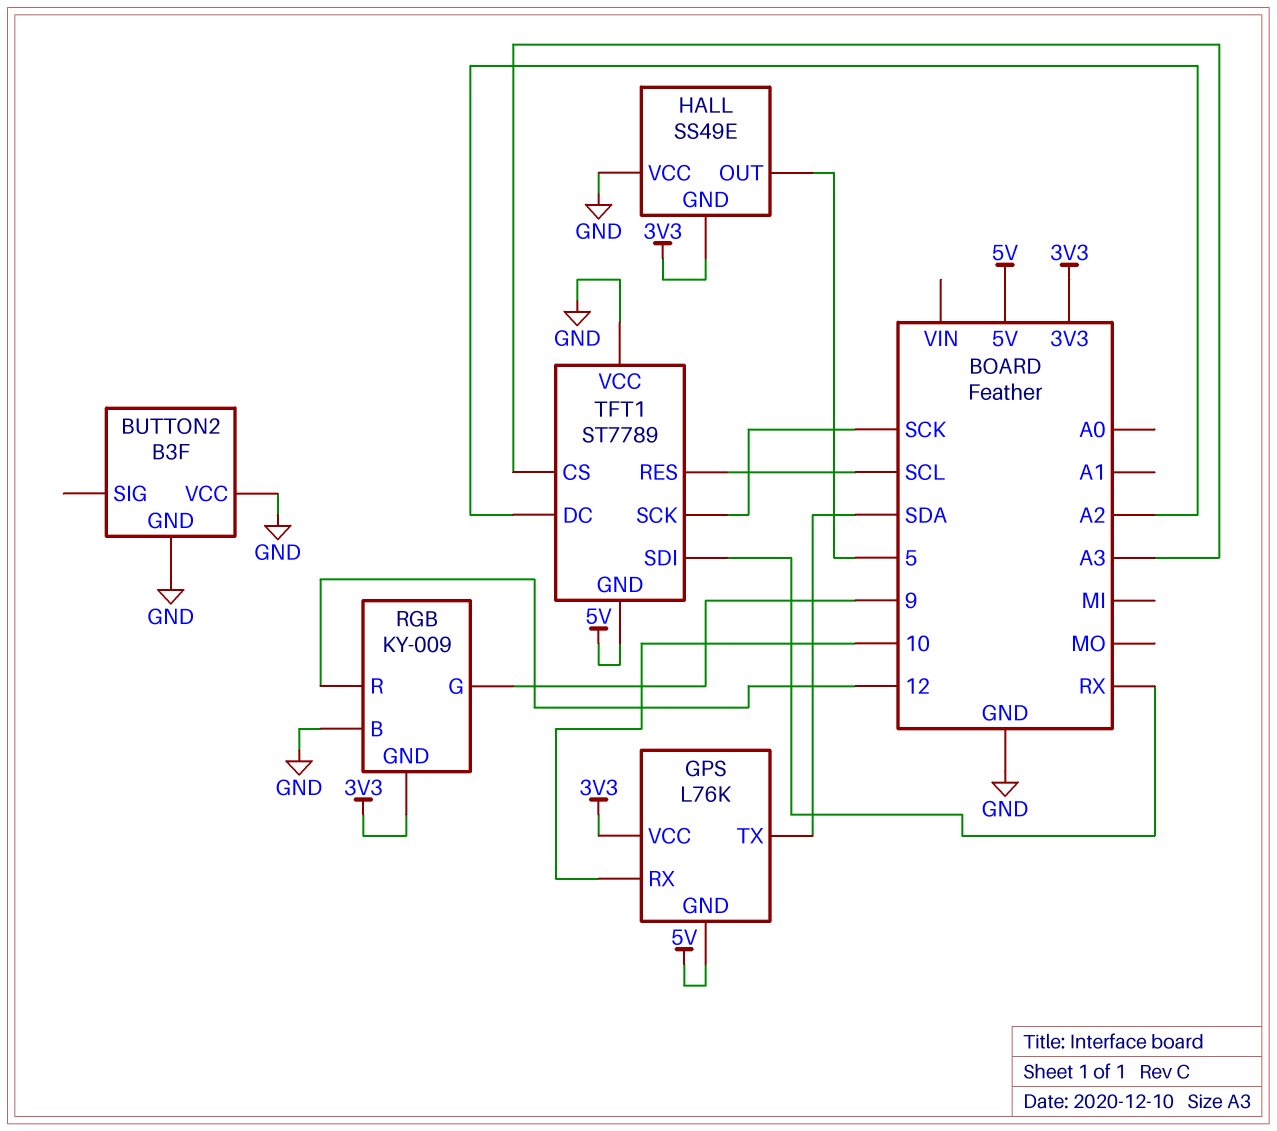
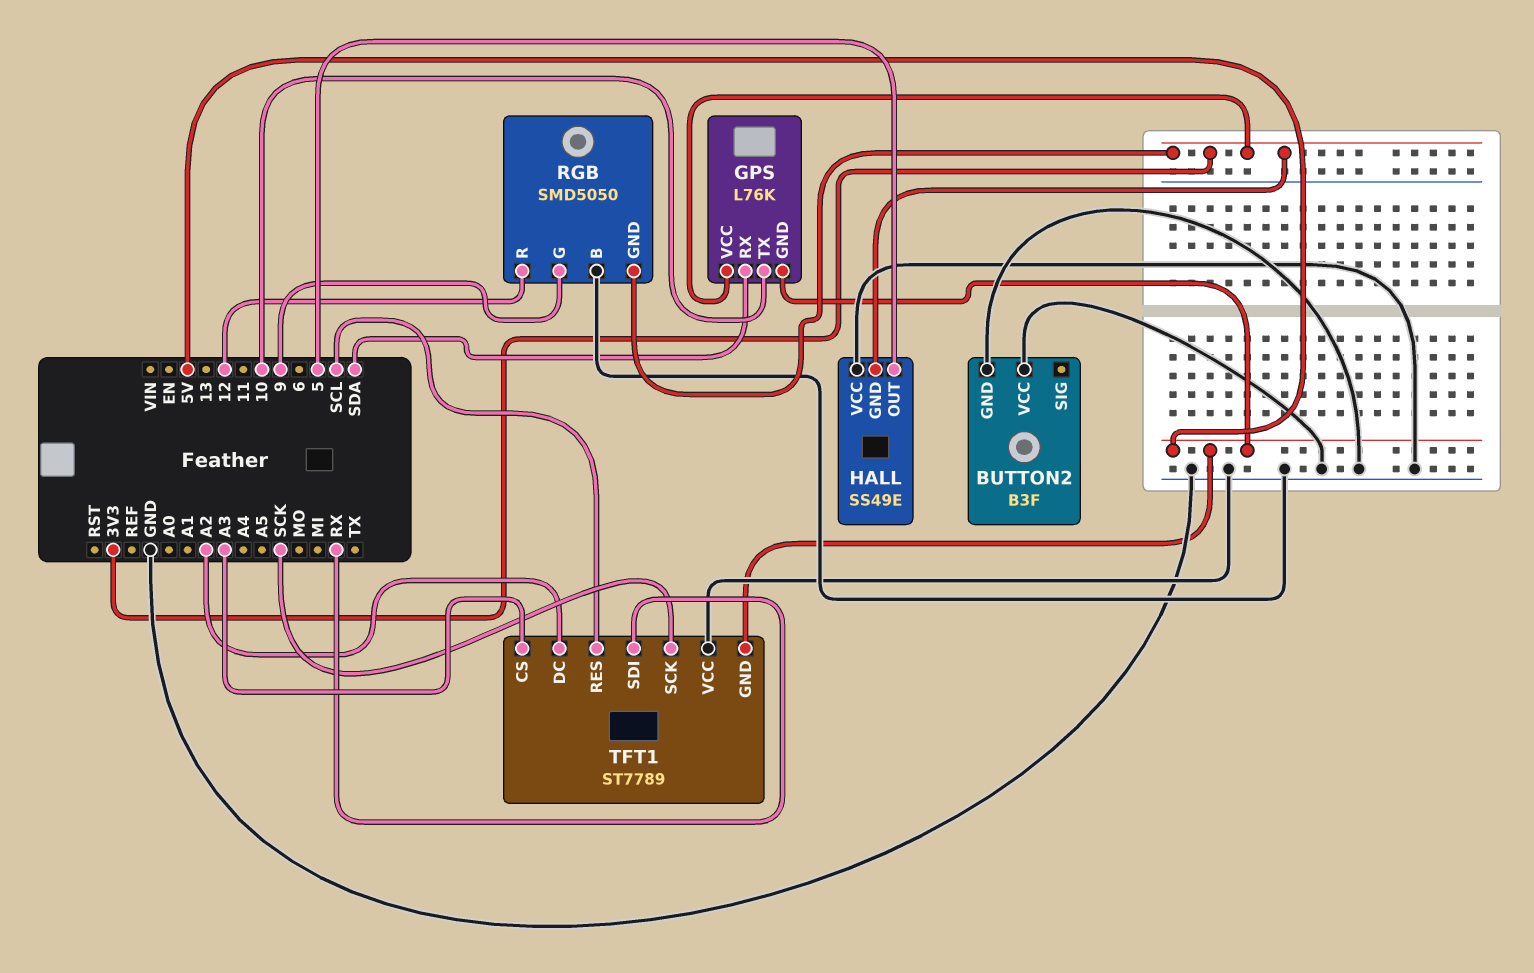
GPS pin RX: 10 -> SDA
GPS pin TX: SDA -> 10
RGB: KY-009 -> SMD5050

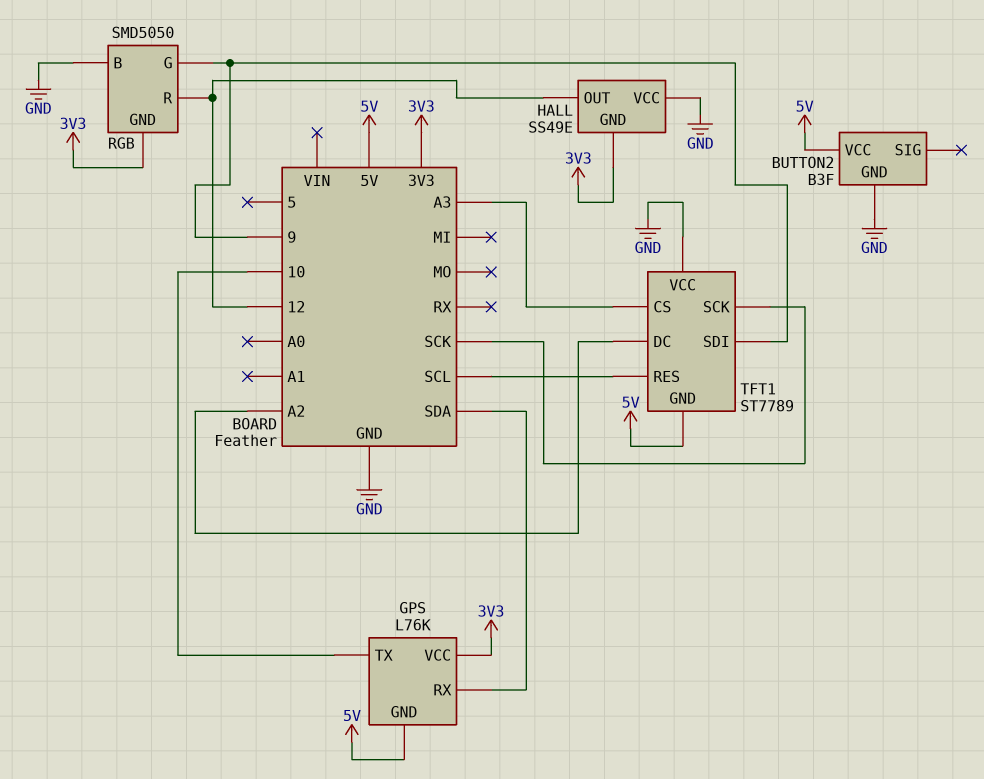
BUTTON2 pin VCC: GND -> 5V
HALL pin OUT: 5 -> 12
TFT1 pin SDI: RX -> 9

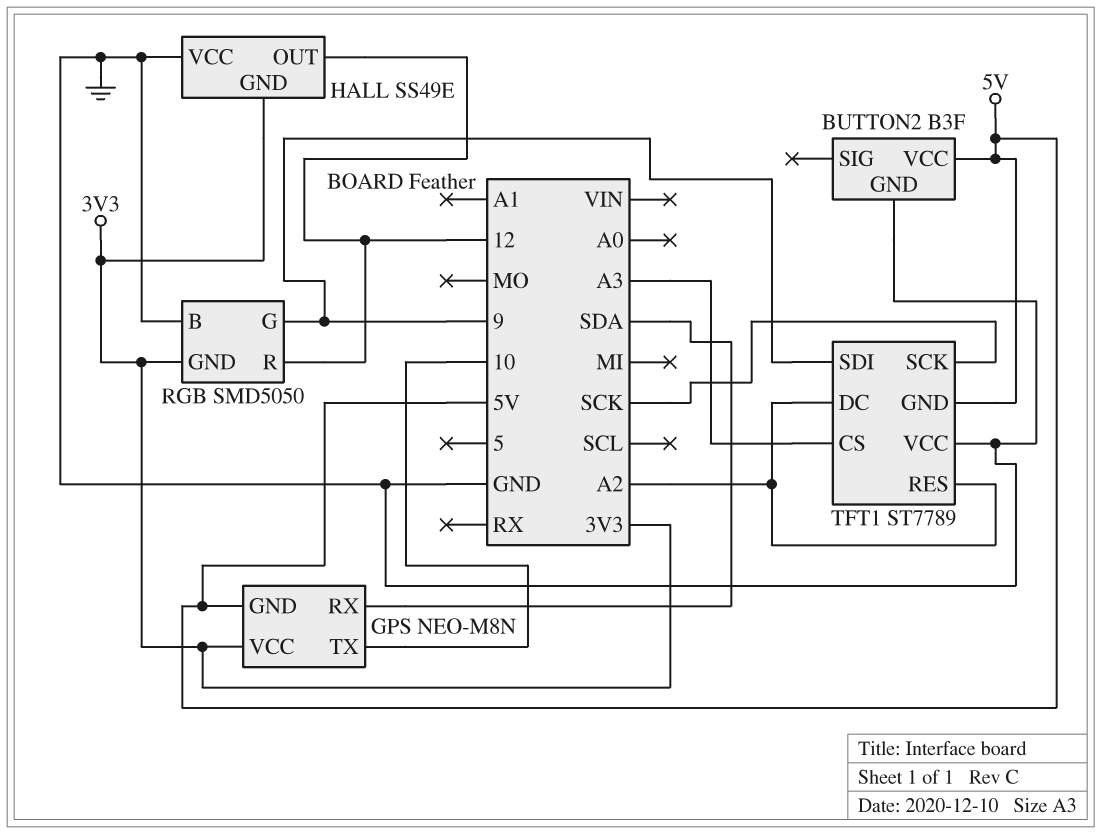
GPS: L76K -> NEO-M8N
TFT1 pin RES: SCL -> A2

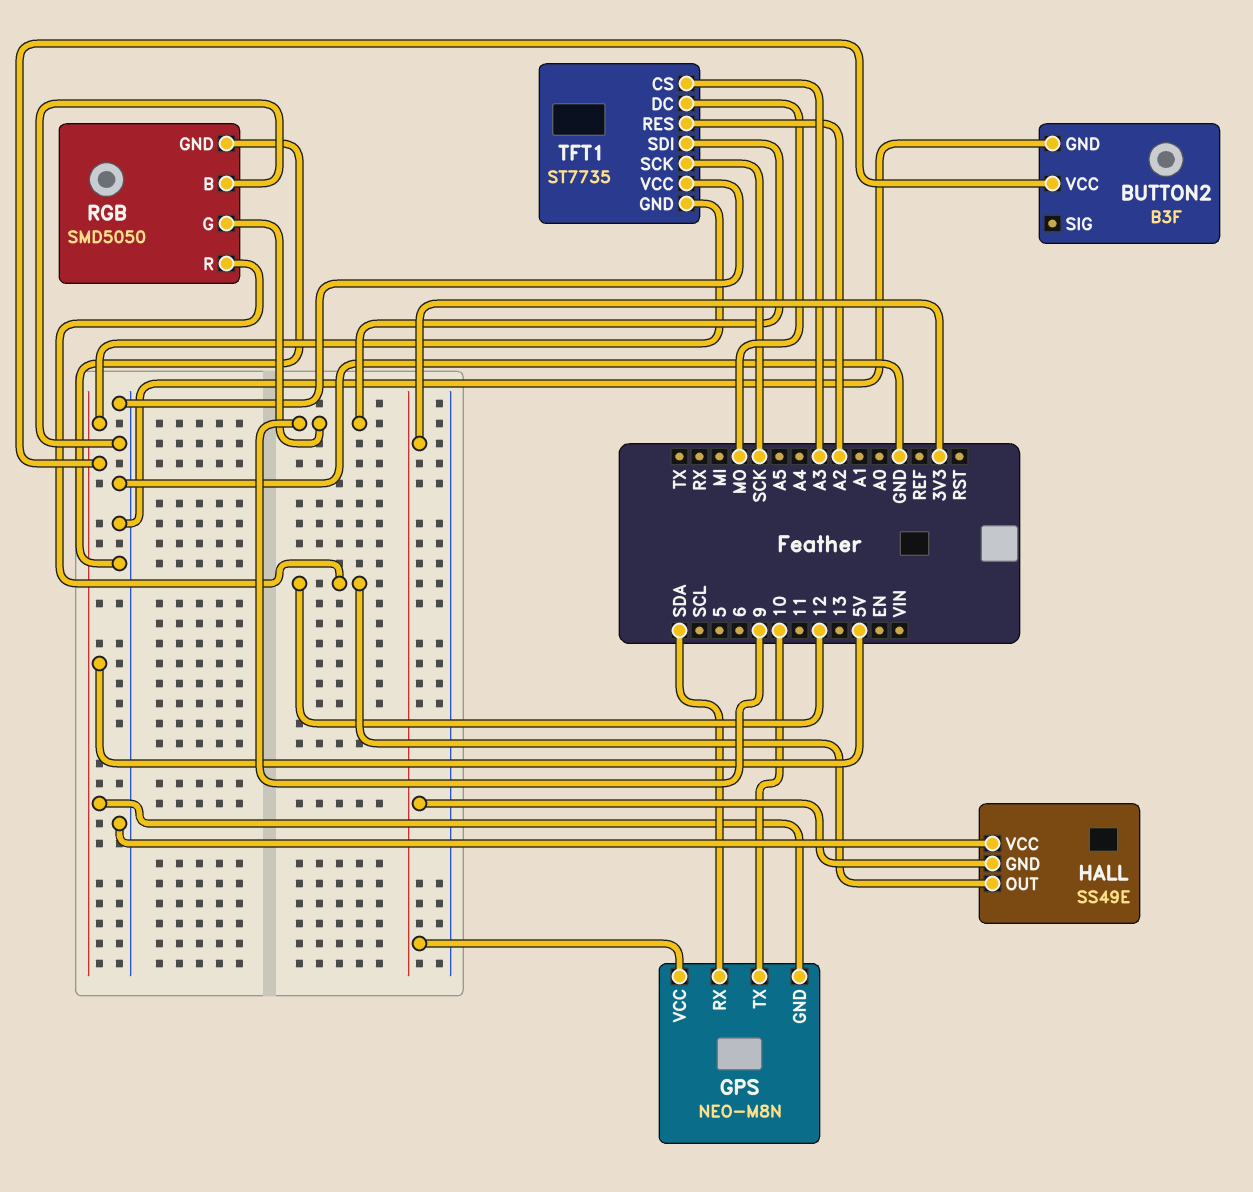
RGB pin GND: 3V3 -> GND
TFT1: ST7789 -> ST7735
TFT1 pin DC: A2 -> MO

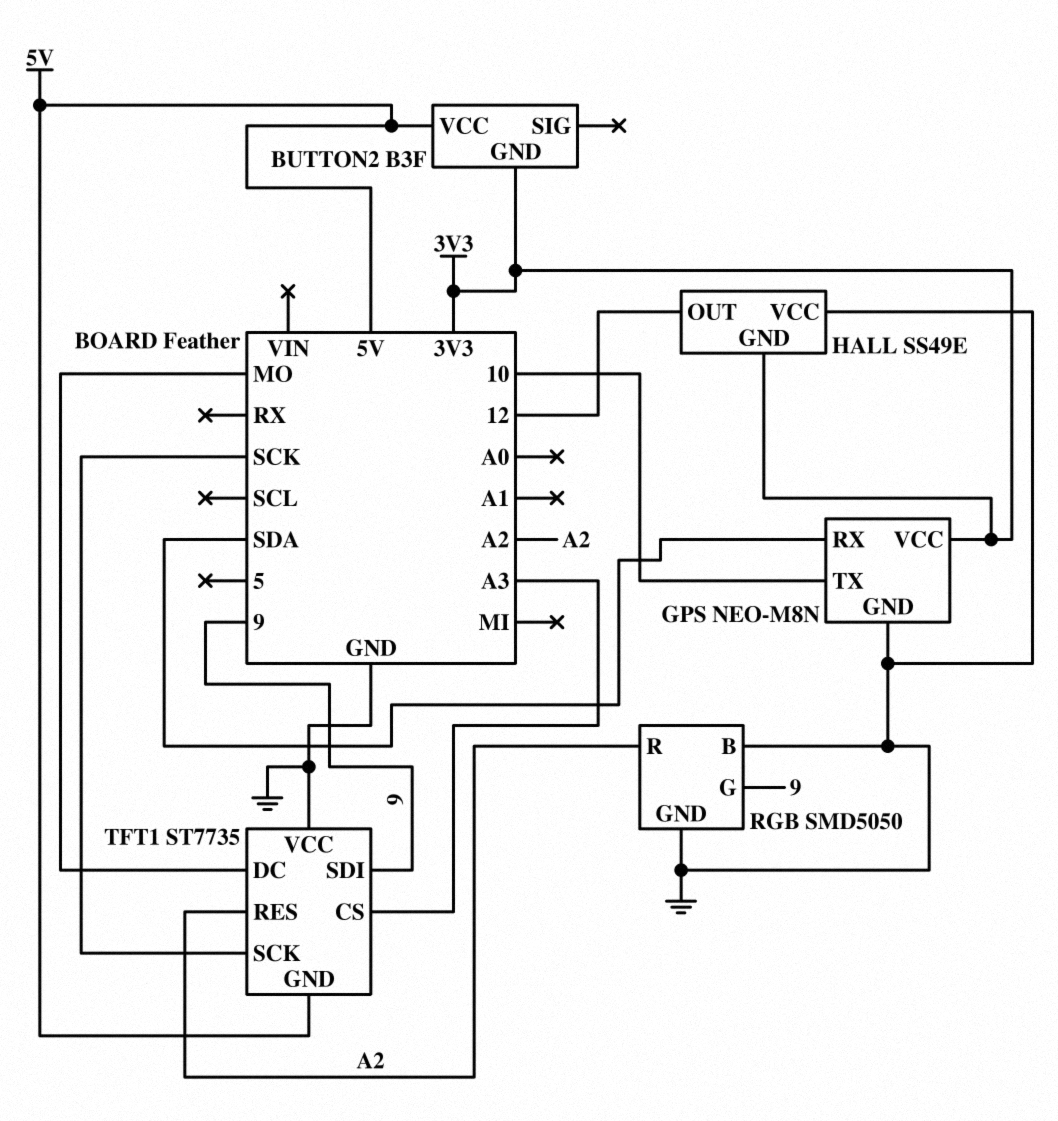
BUTTON2 pin GND: GND -> 3V3
GPS pin GND: 5V -> GND
RGB pin R: 12 -> A2

